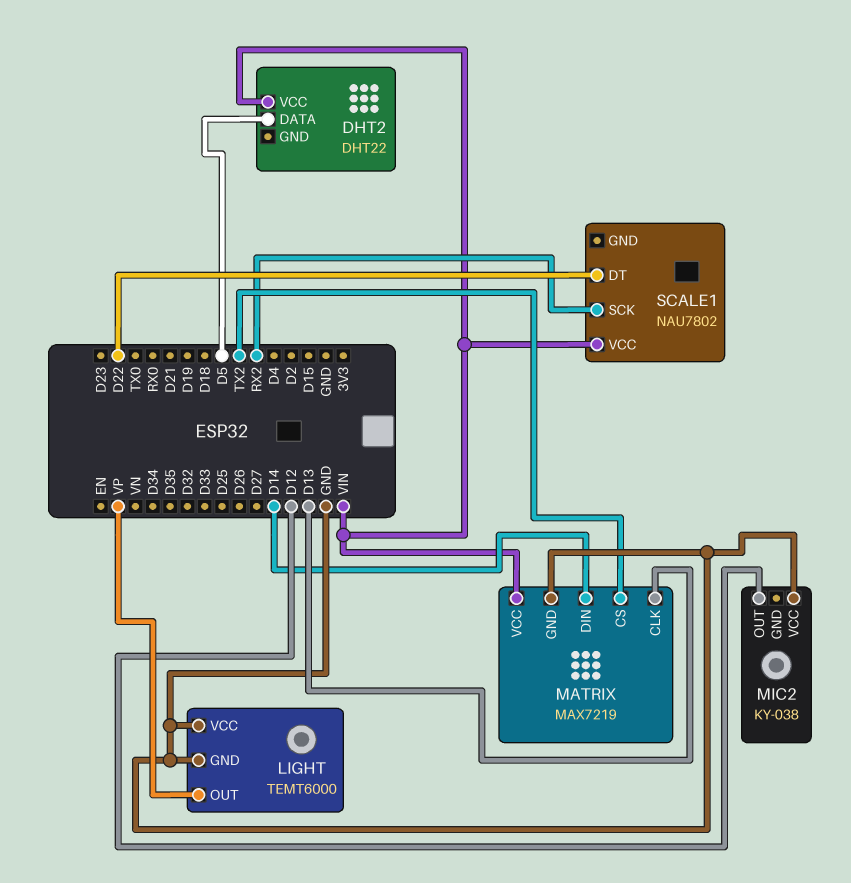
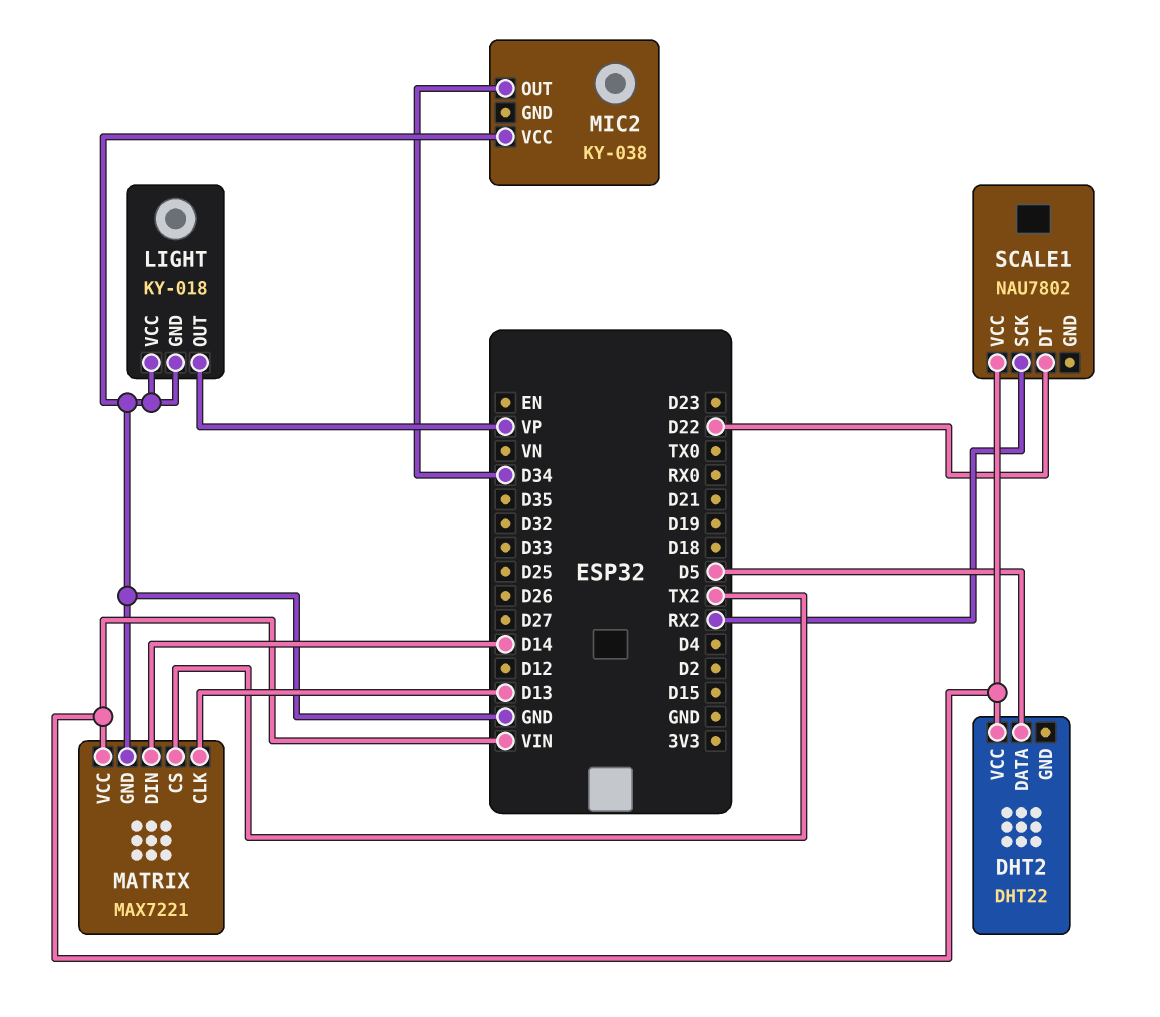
LIGHT: TEMT6000 -> KY-018
MATRIX: MAX7219 -> MAX7221
MIC2 pin OUT: D12 -> D34

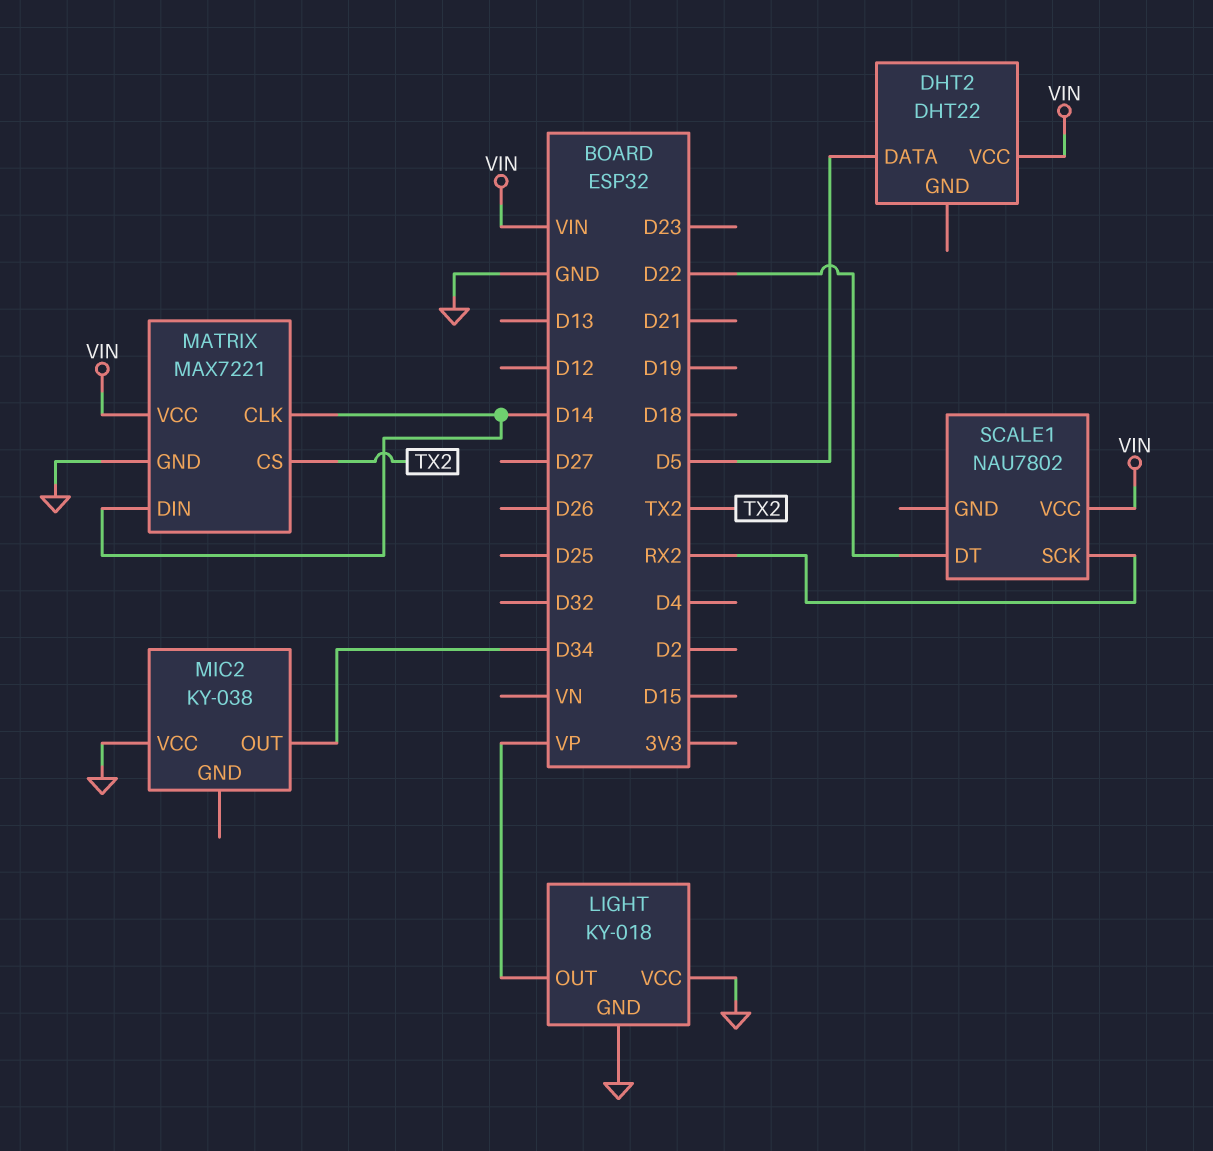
MATRIX pin CLK: D13 -> D14

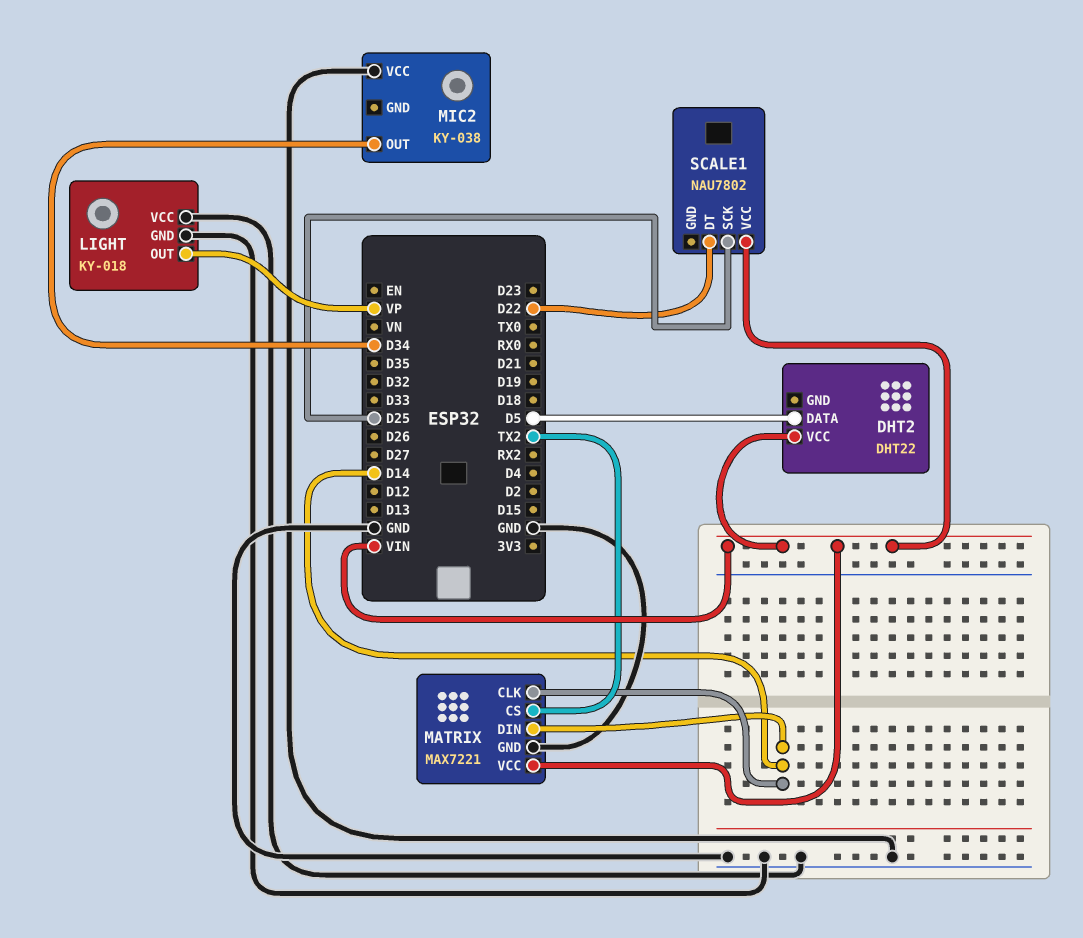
SCALE1 pin SCK: RX2 -> D25

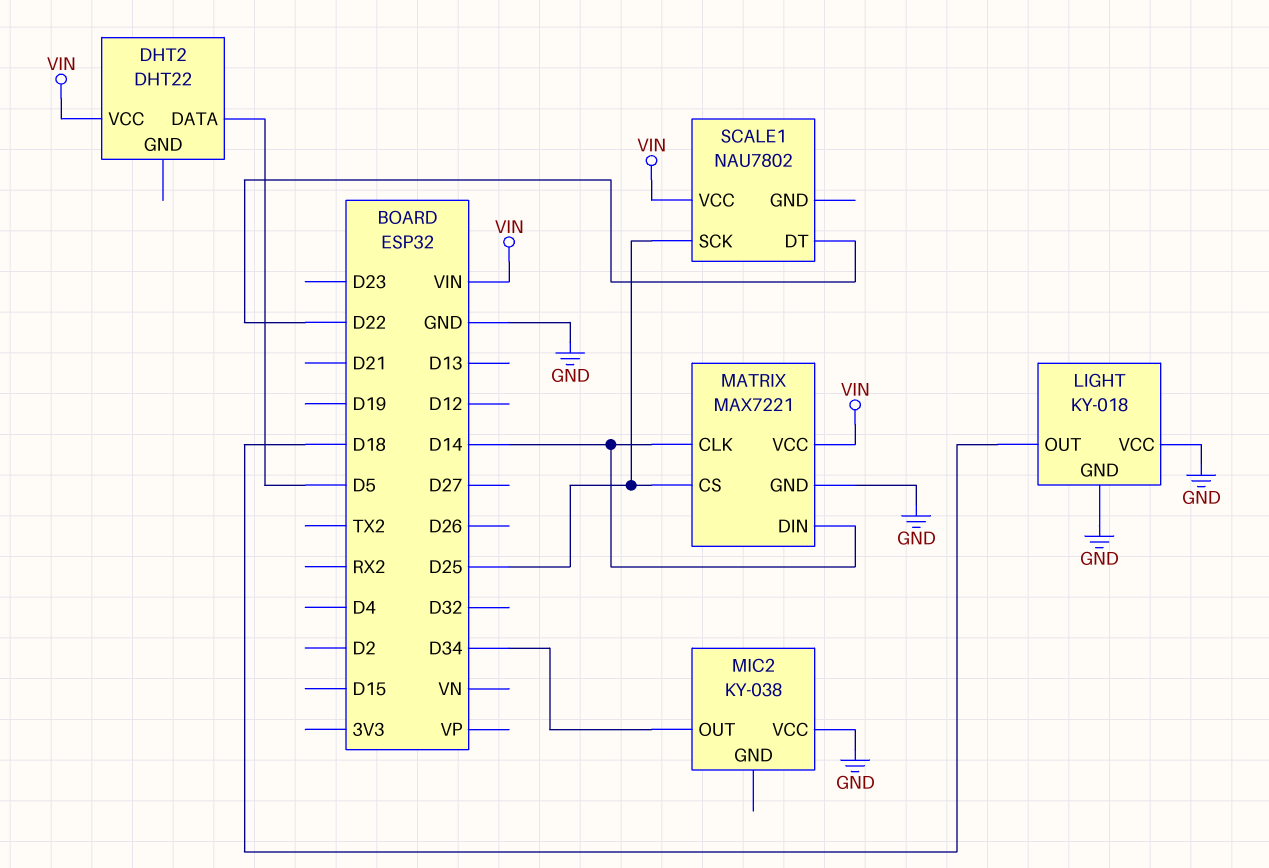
LIGHT pin OUT: VP -> D18
MATRIX pin CS: TX2 -> D25

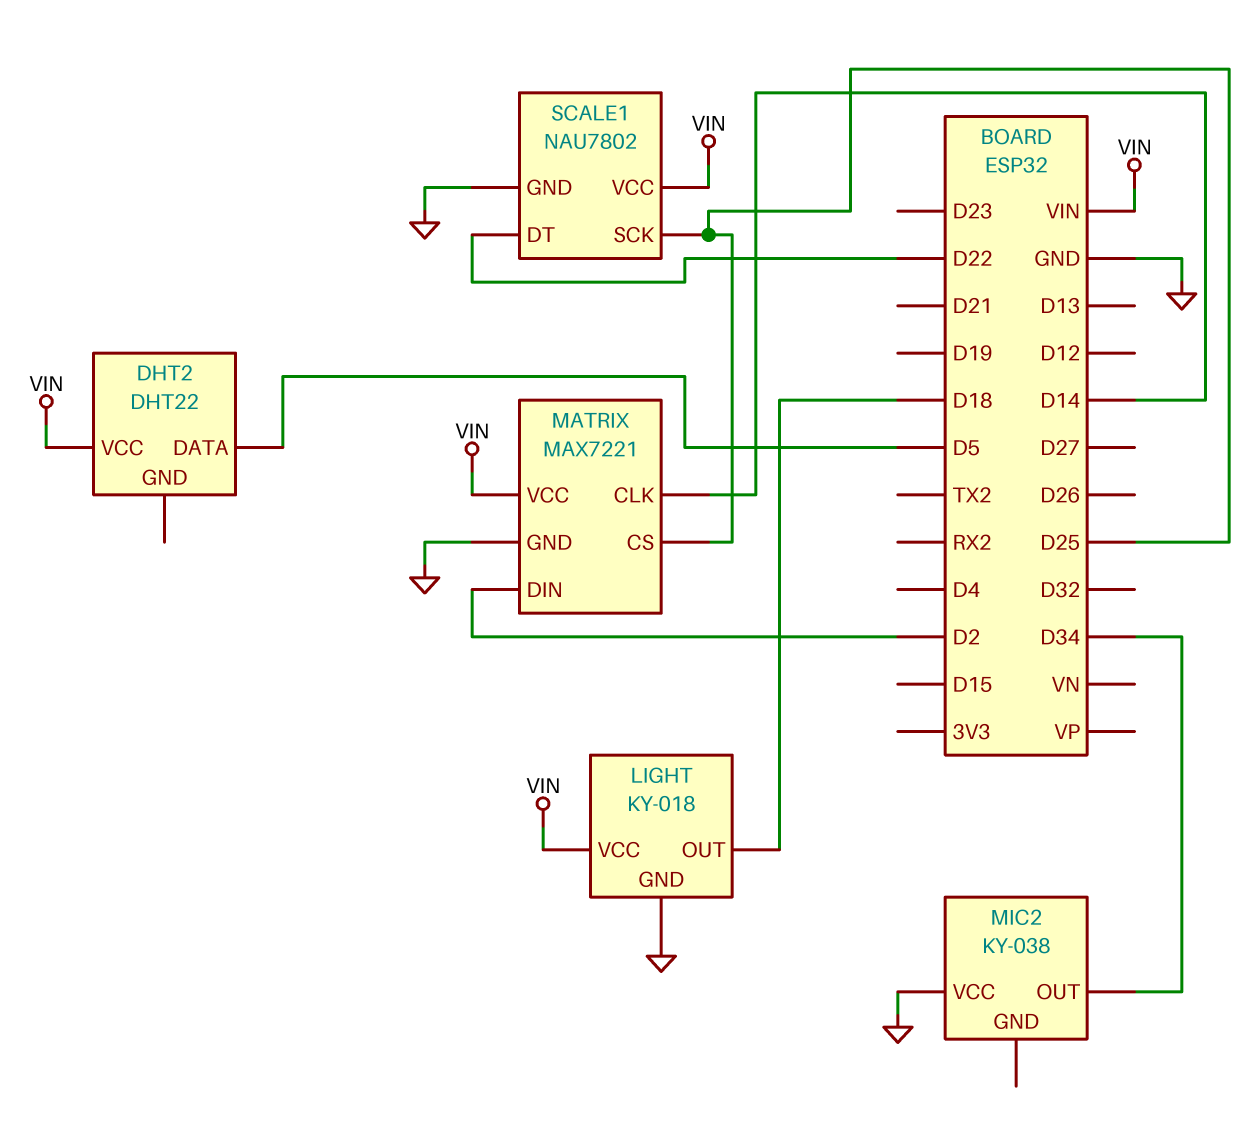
LIGHT pin VCC: GND -> VIN
MATRIX pin DIN: D14 -> D2
SCALE1 pin GND: none -> GND

